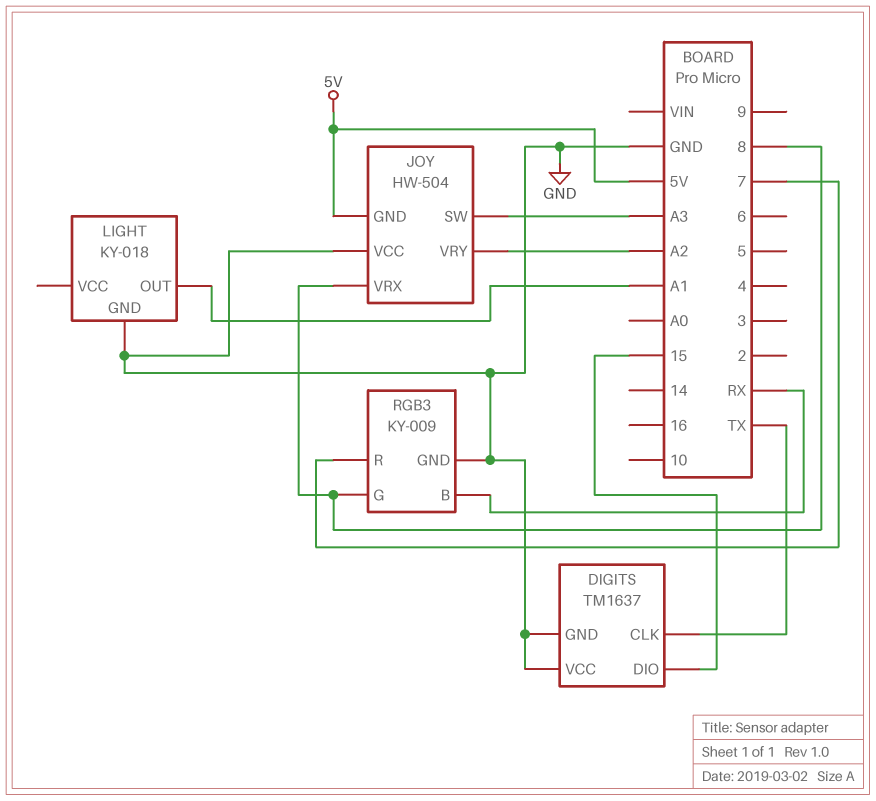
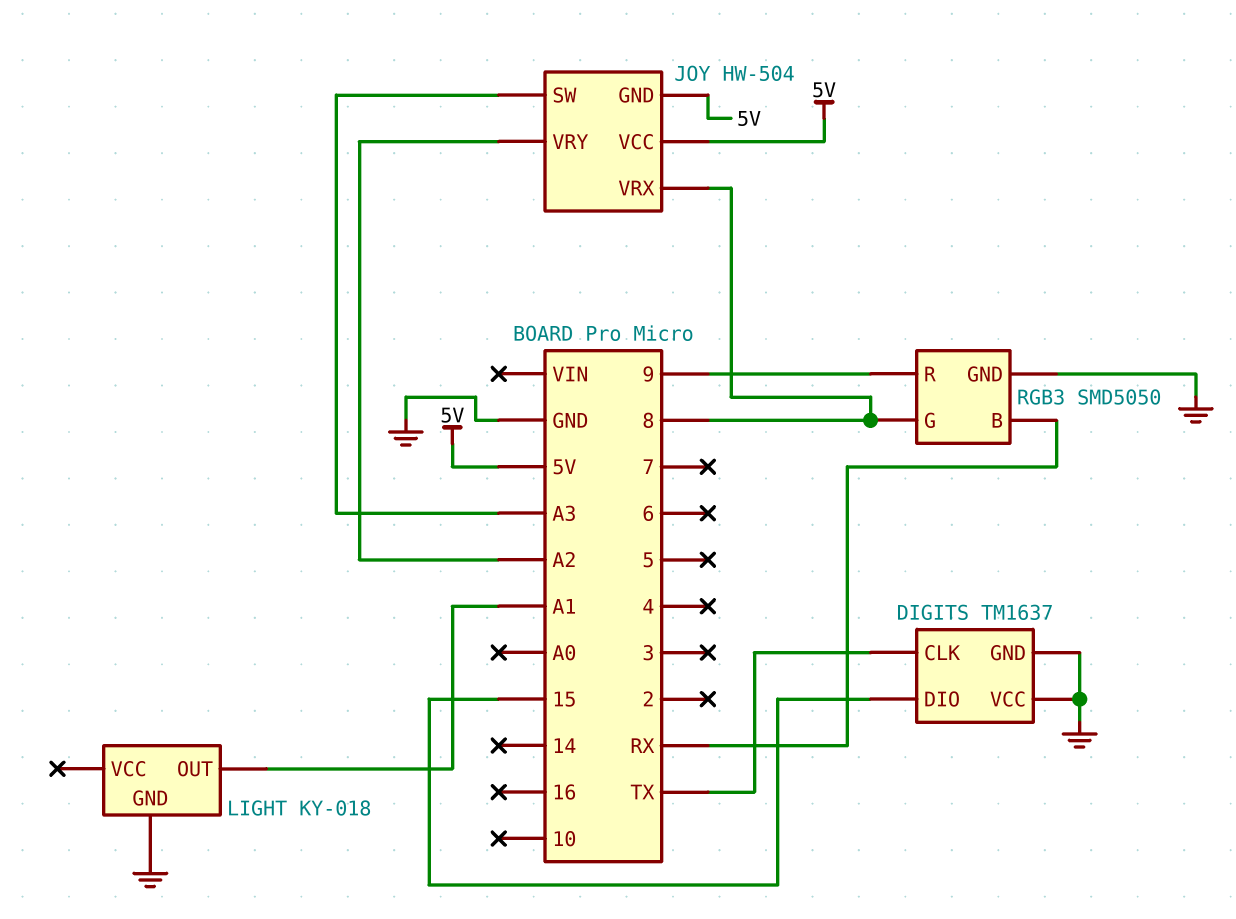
JOY pin VCC: GND -> 5V
RGB3: KY-009 -> SMD5050
RGB3 pin R: 7 -> 9

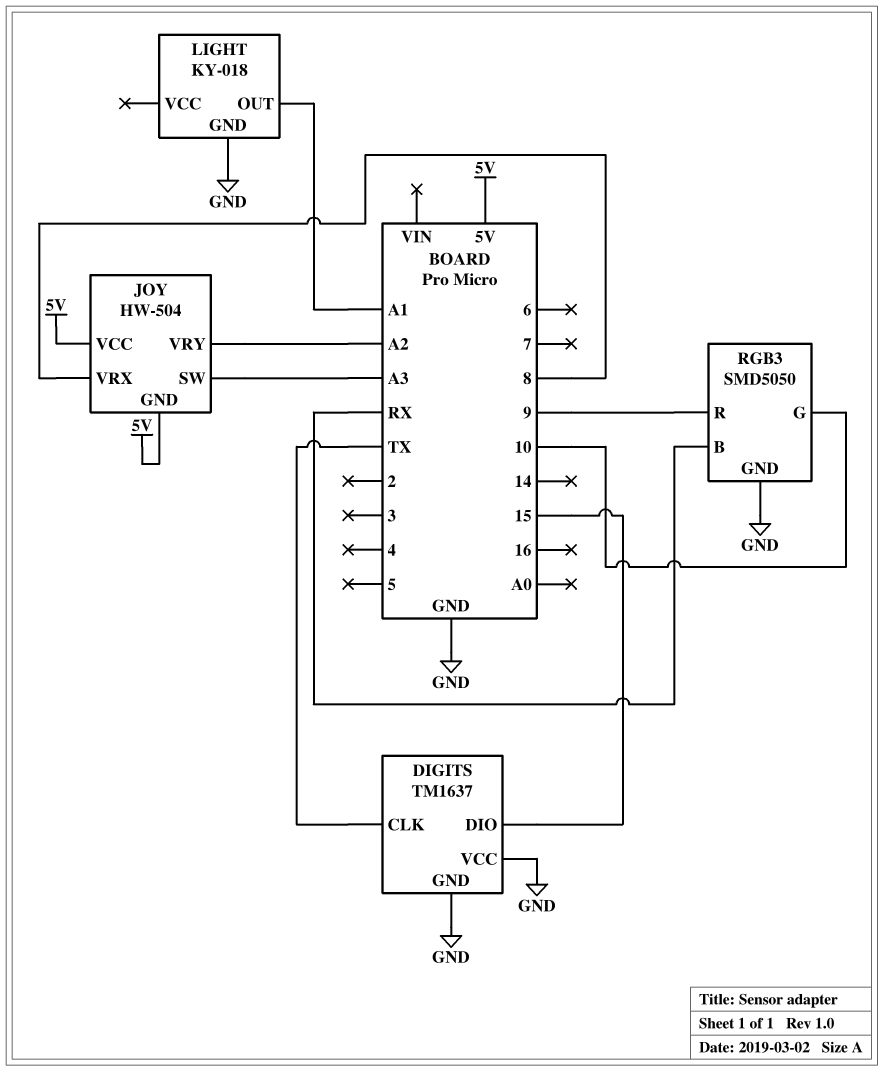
RGB3 pin G: 8 -> 10

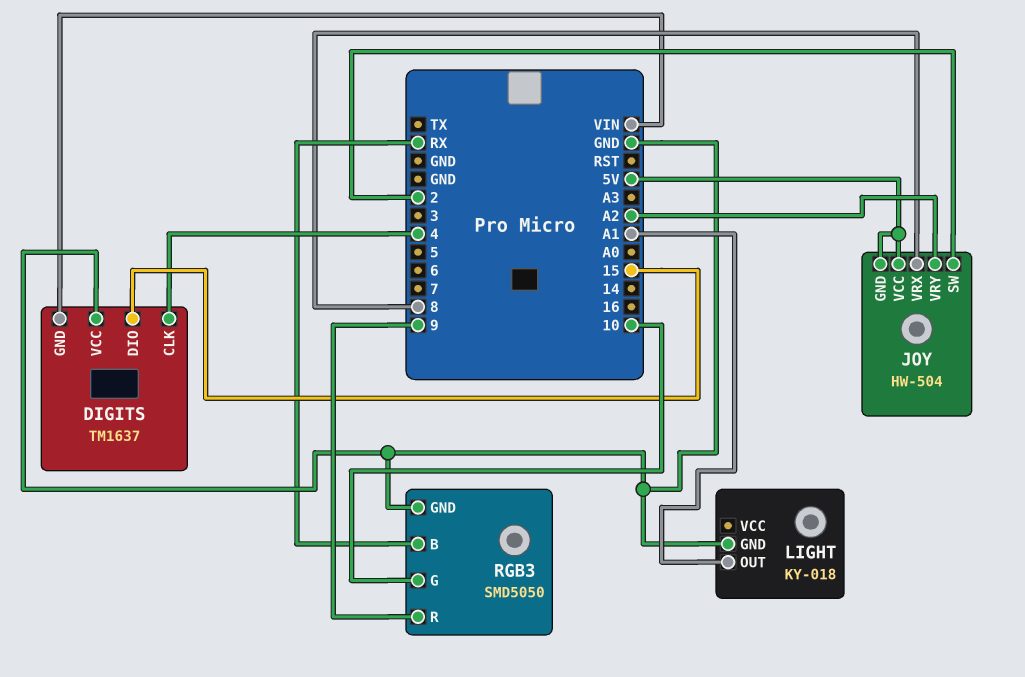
DIGITS pin CLK: TX -> 4
DIGITS pin GND: GND -> VIN
JOY pin SW: A3 -> 2

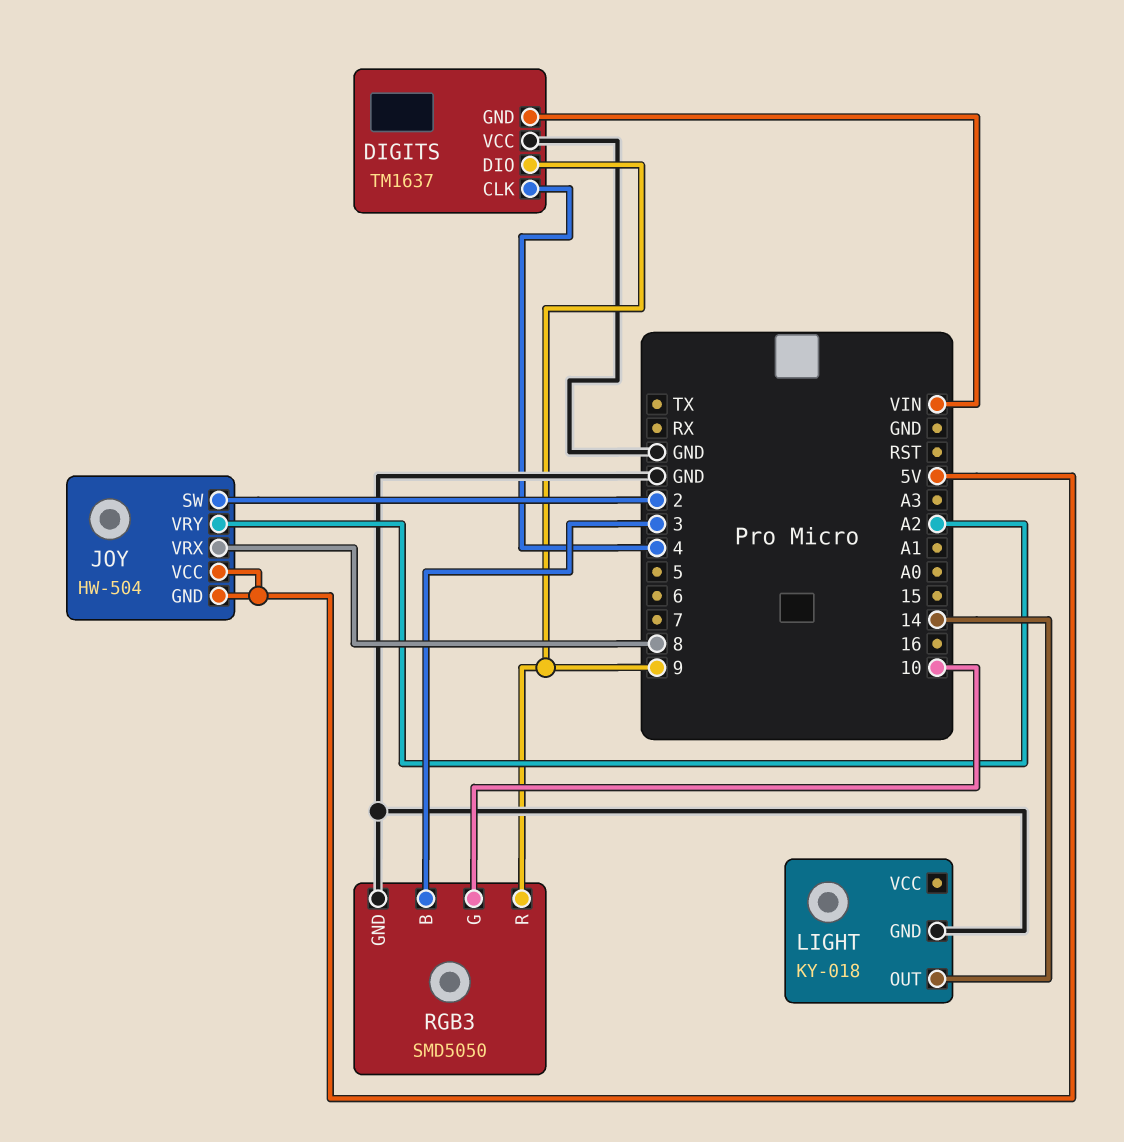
DIGITS pin DIO: 15 -> 9
LIGHT pin OUT: A1 -> 14
RGB3 pin B: RX -> 3

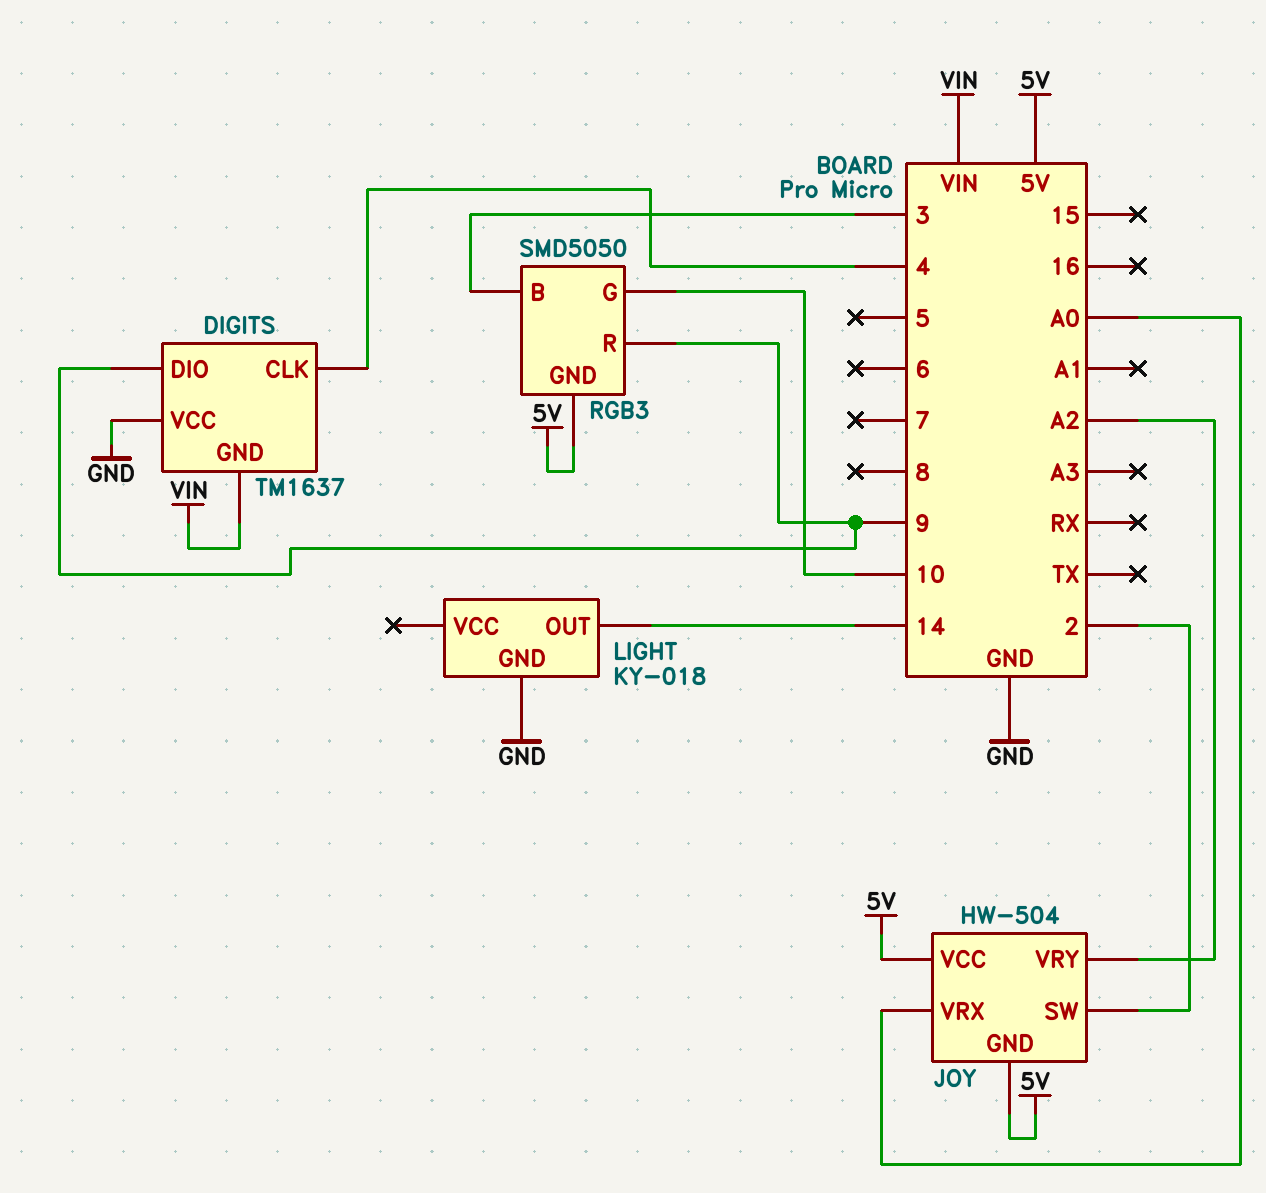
JOY pin VRX: 8 -> A0
RGB3 pin GND: GND -> 5V

